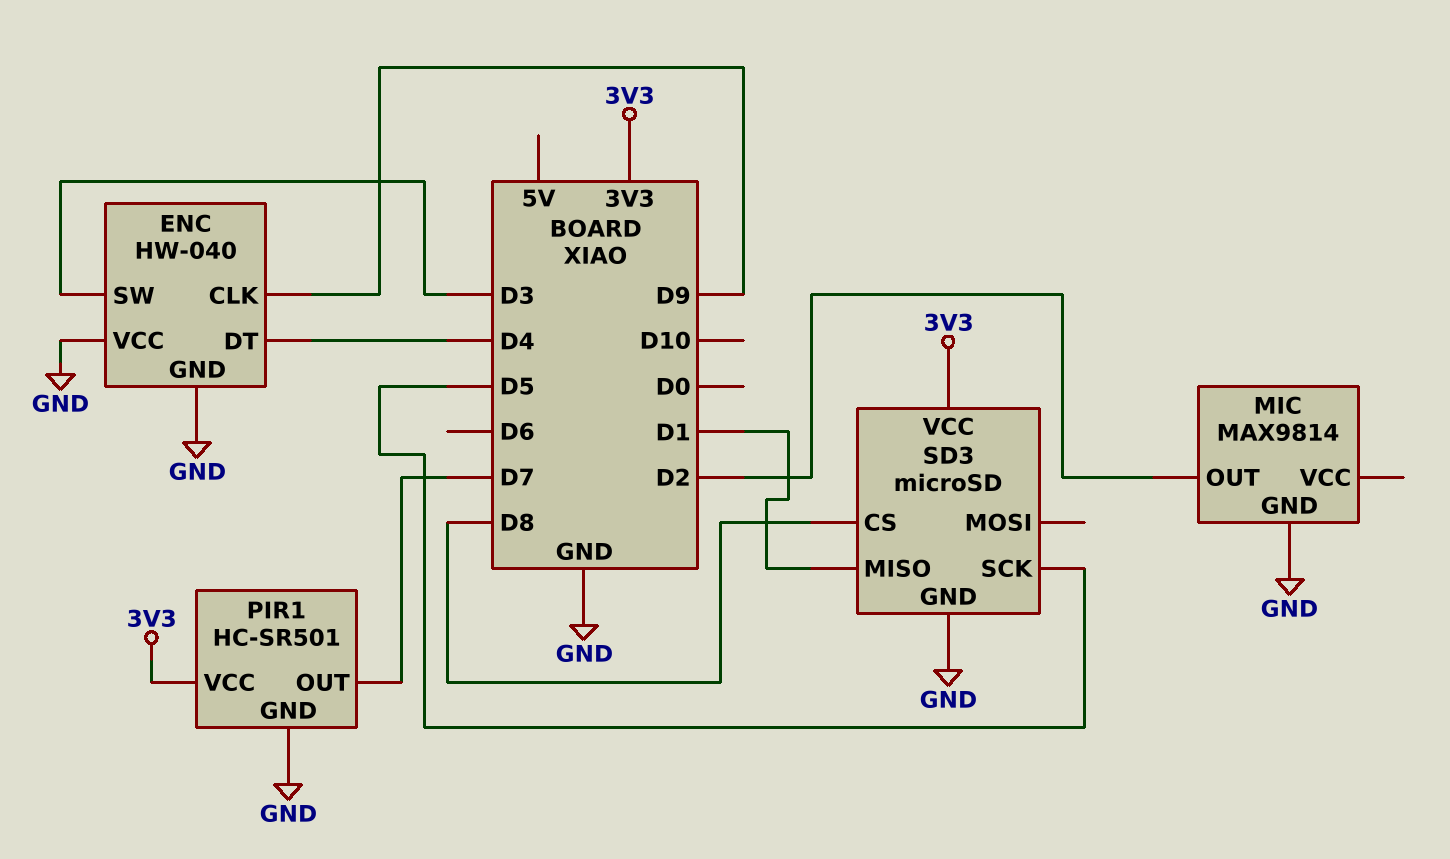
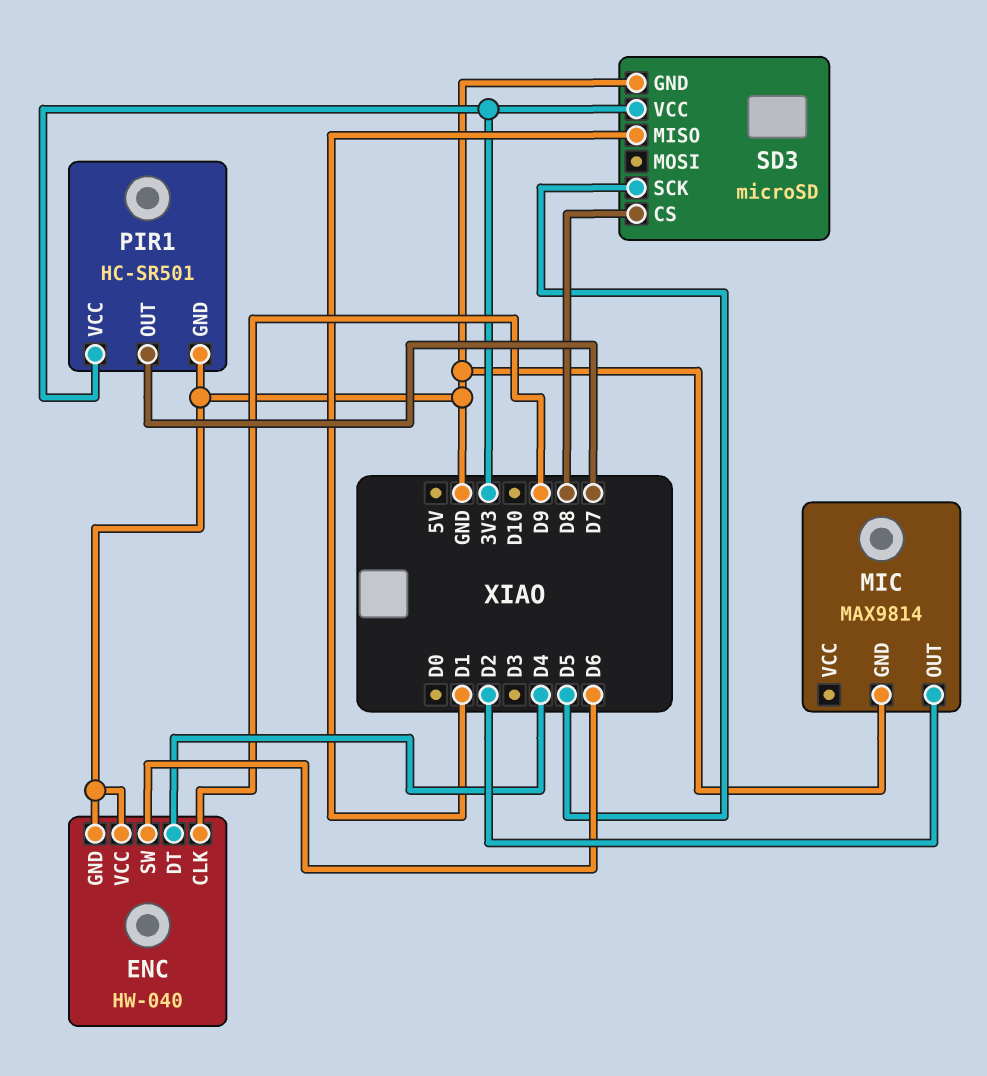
ENC pin SW: D3 -> D6

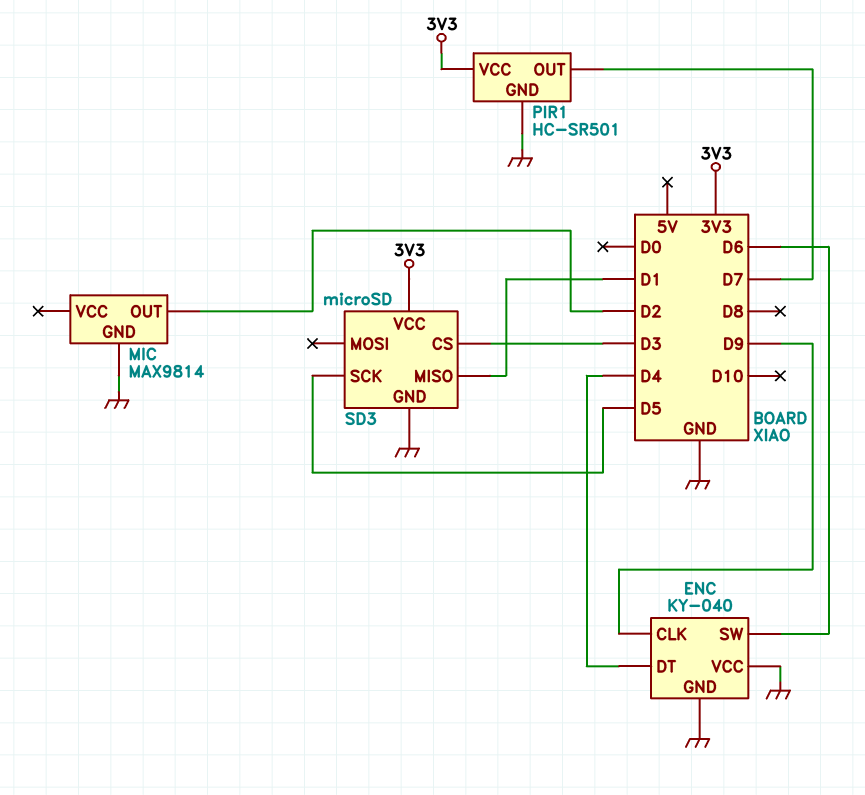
ENC: HW-040 -> KY-040
SD3 pin CS: D8 -> D3

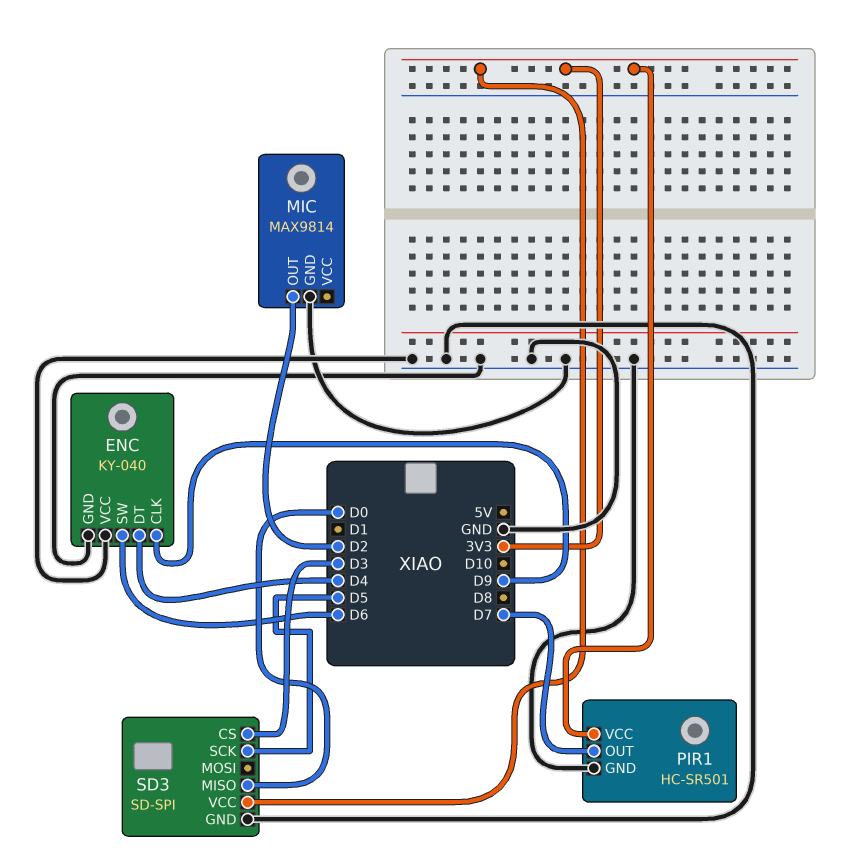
SD3: microSD -> SD-SPI
SD3 pin MISO: D1 -> D0

